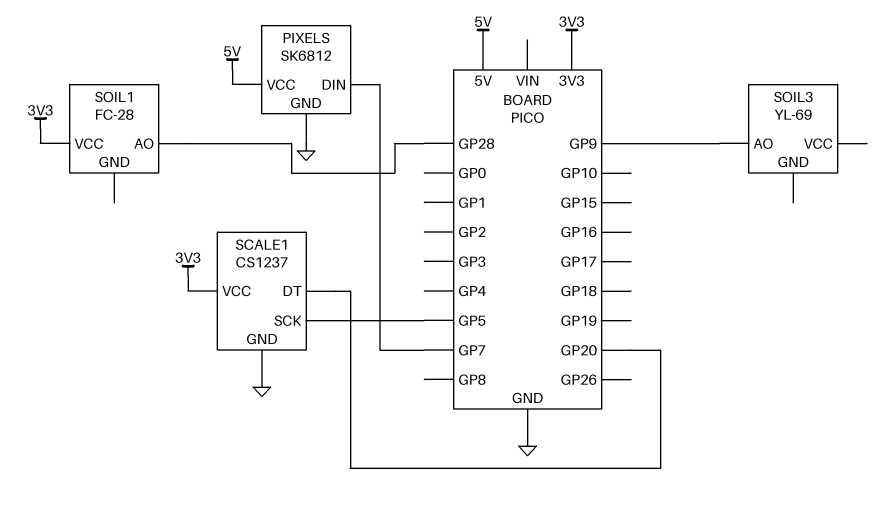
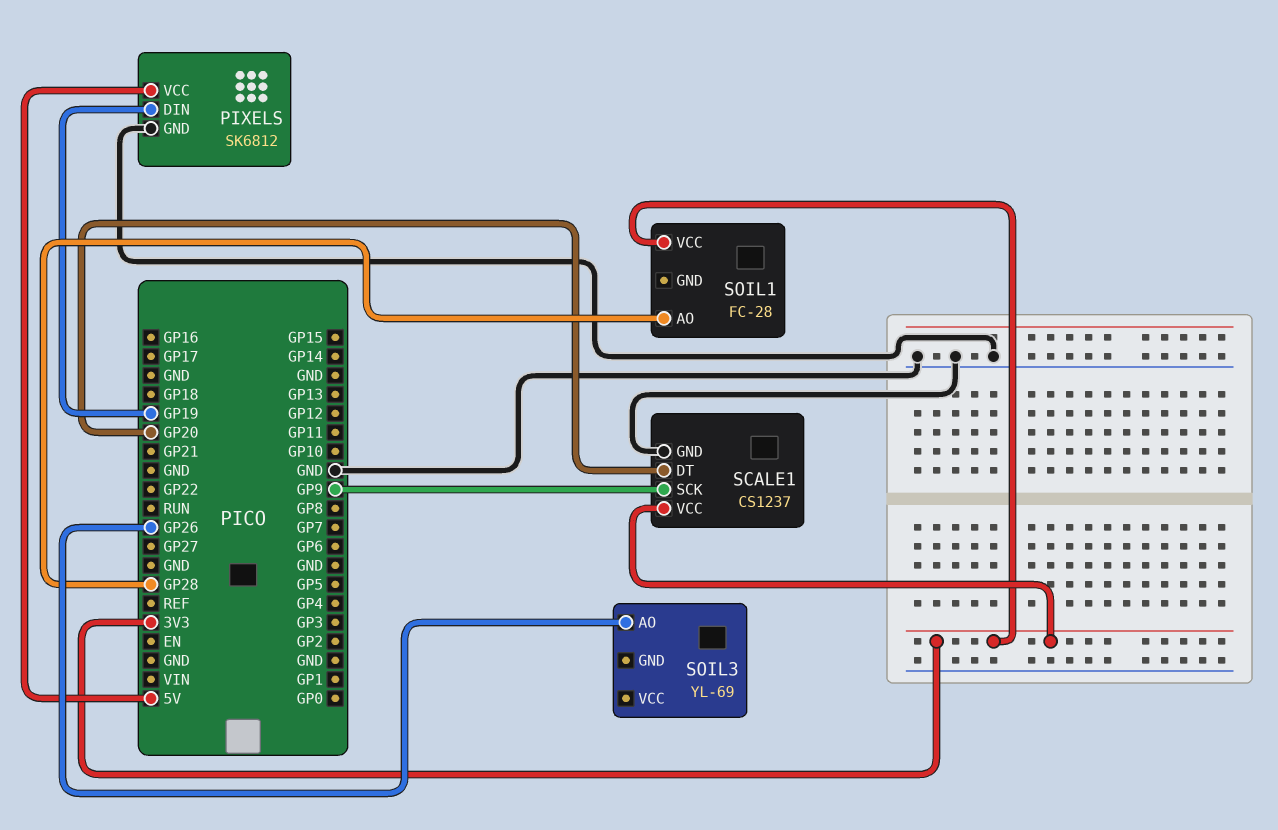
PIXELS pin DIN: GP7 -> GP19
SCALE1 pin SCK: GP5 -> GP9
SOIL3 pin AO: GP9 -> GP26

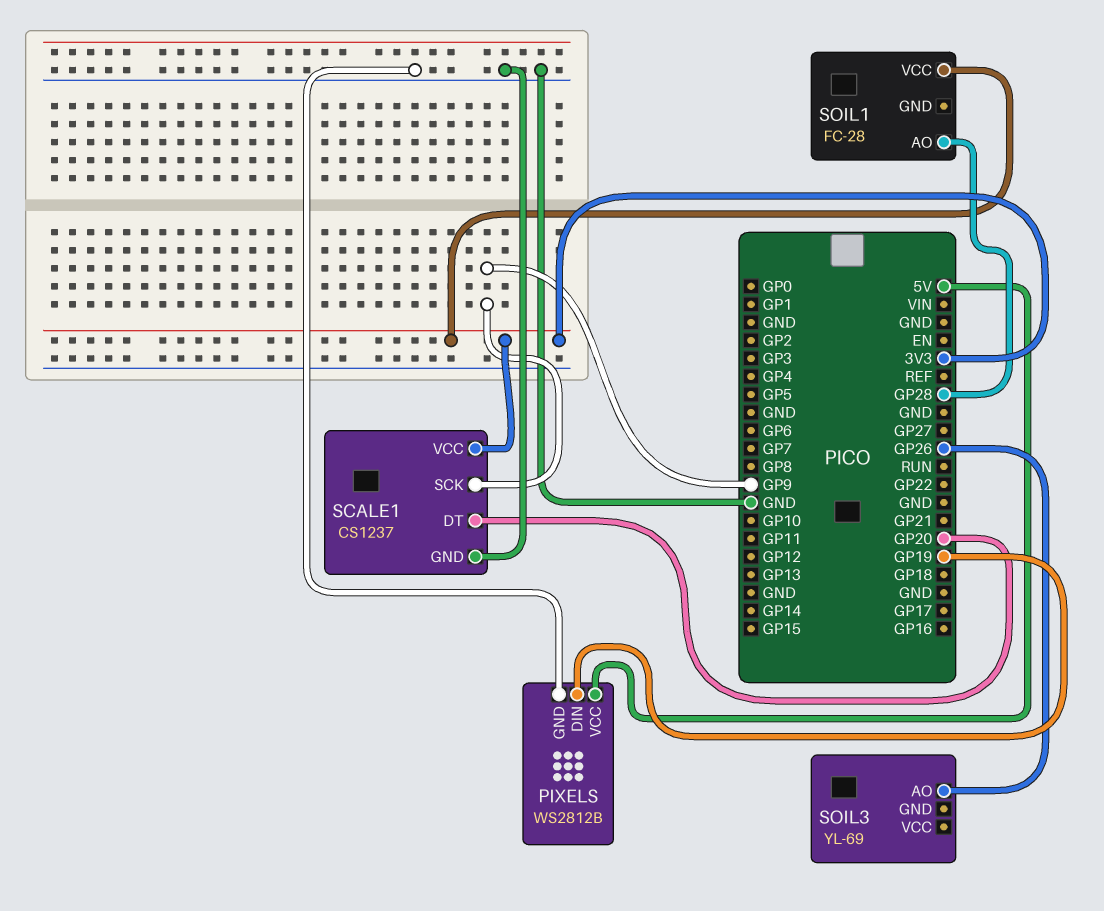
PIXELS: SK6812 -> WS2812B

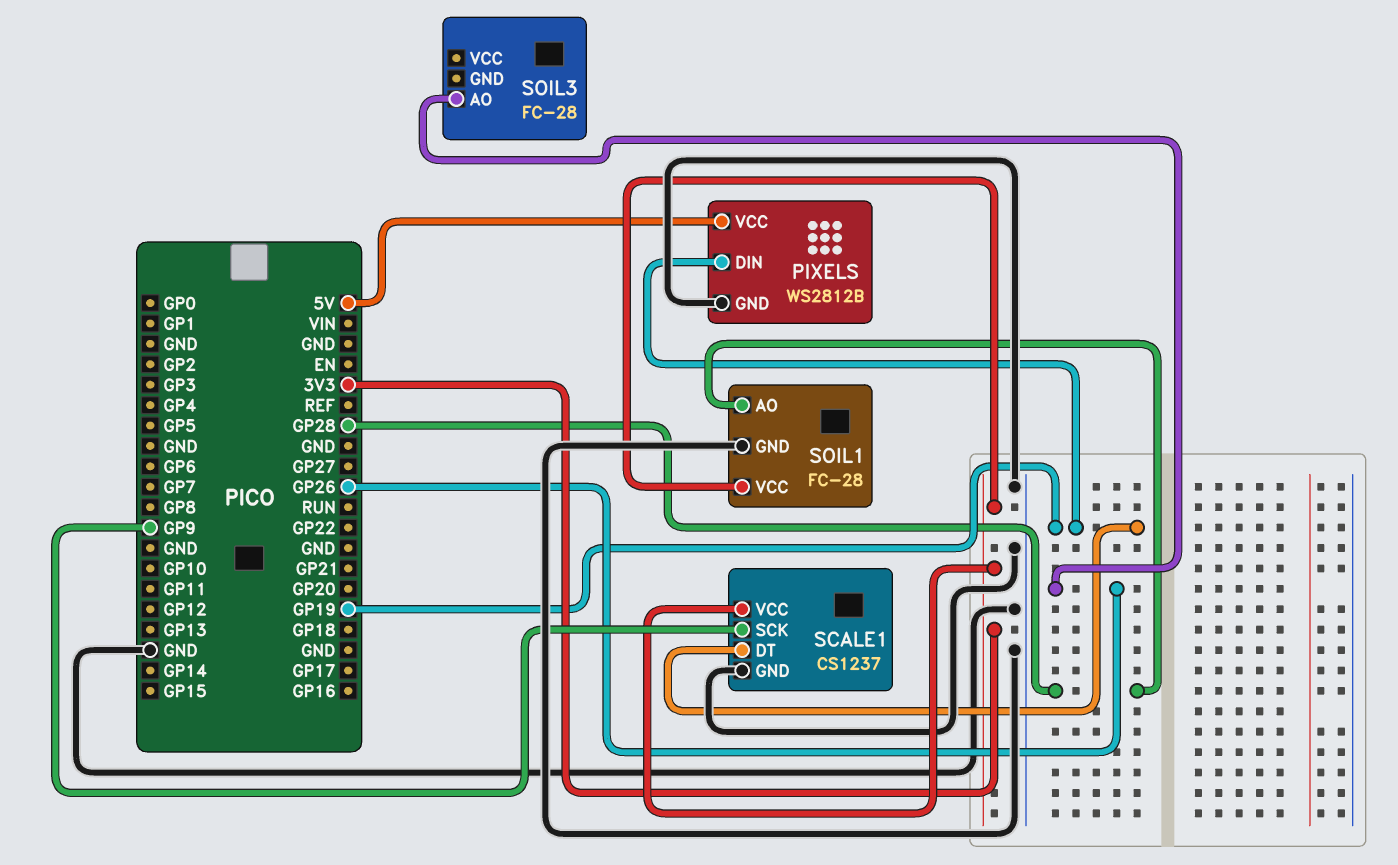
SCALE1 pin DT: GP20 -> GP19
SOIL1 pin GND: none -> GND
SOIL3: YL-69 -> FC-28

